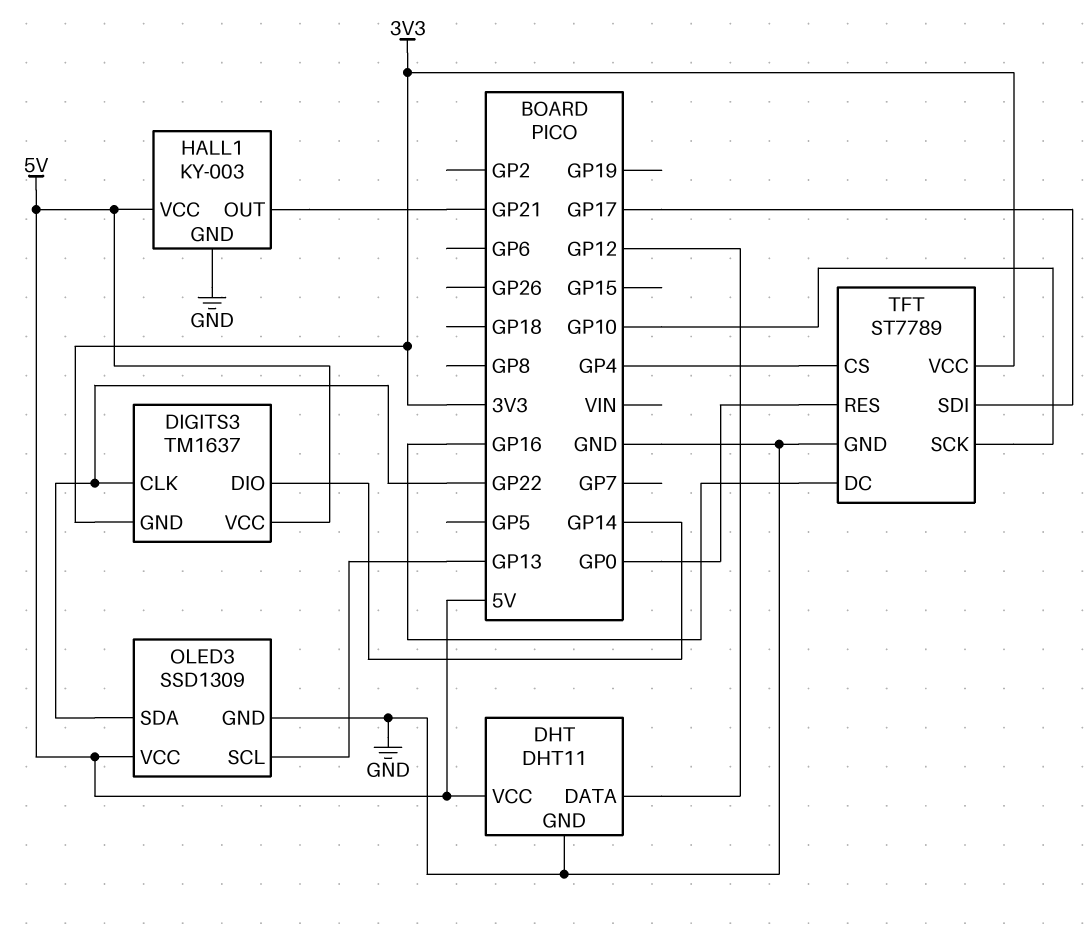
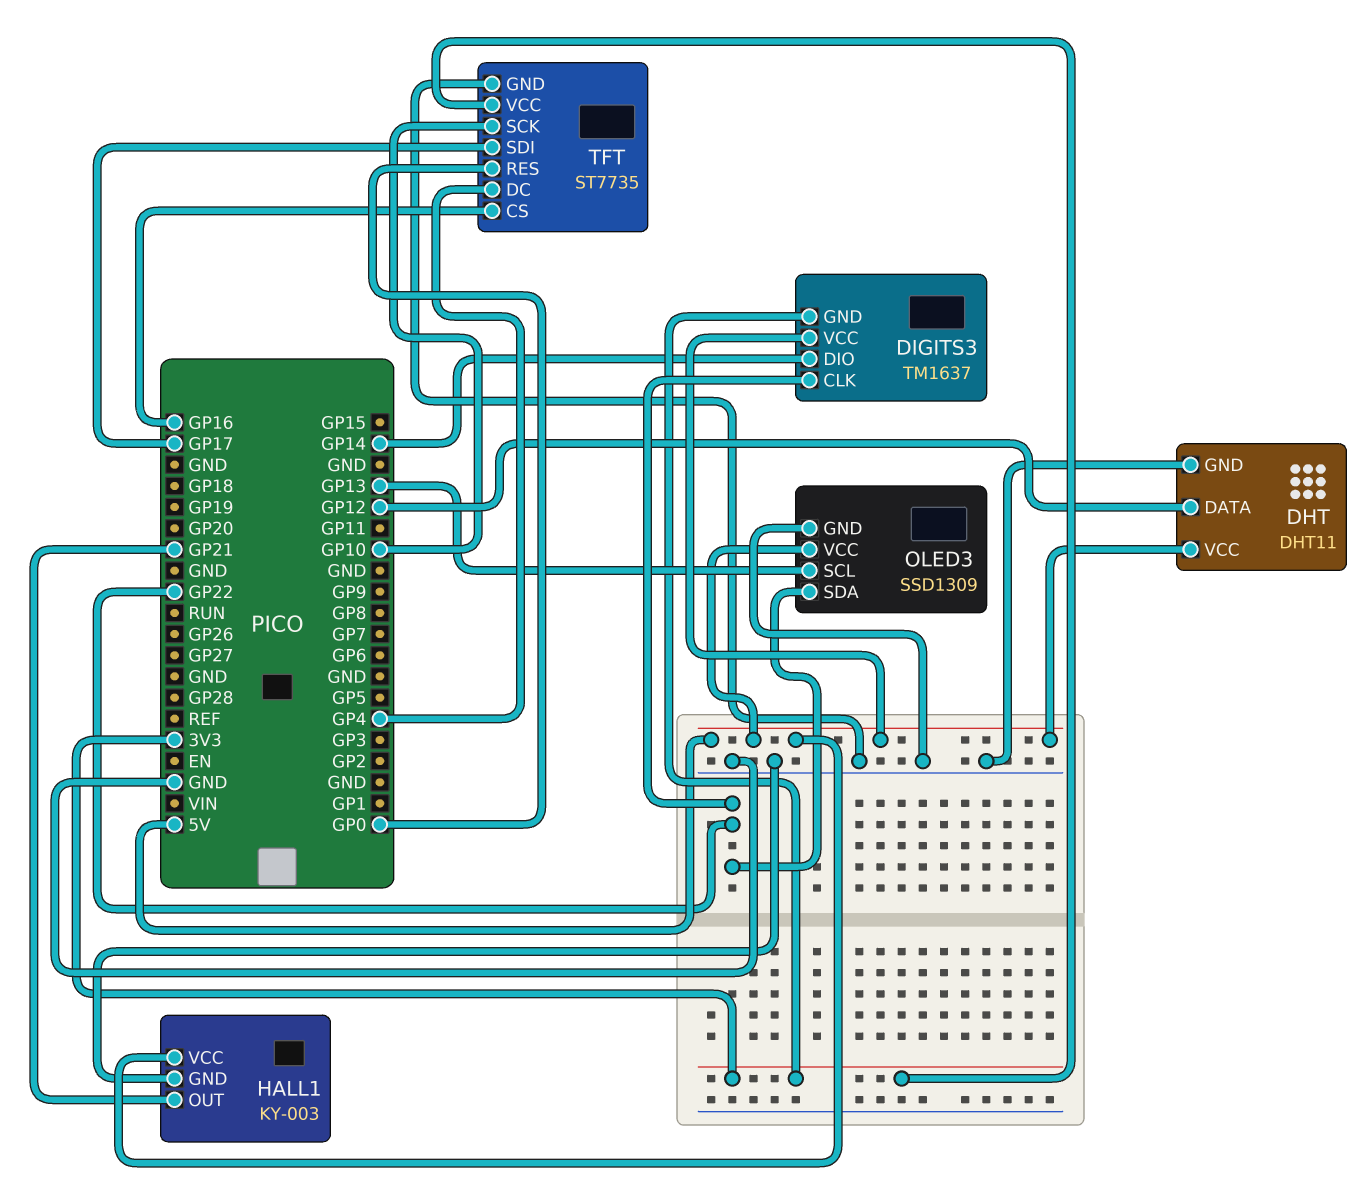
TFT: ST7789 -> ST7735
TFT pin CS: GP4 -> GP16
TFT pin DC: GP16 -> GP4

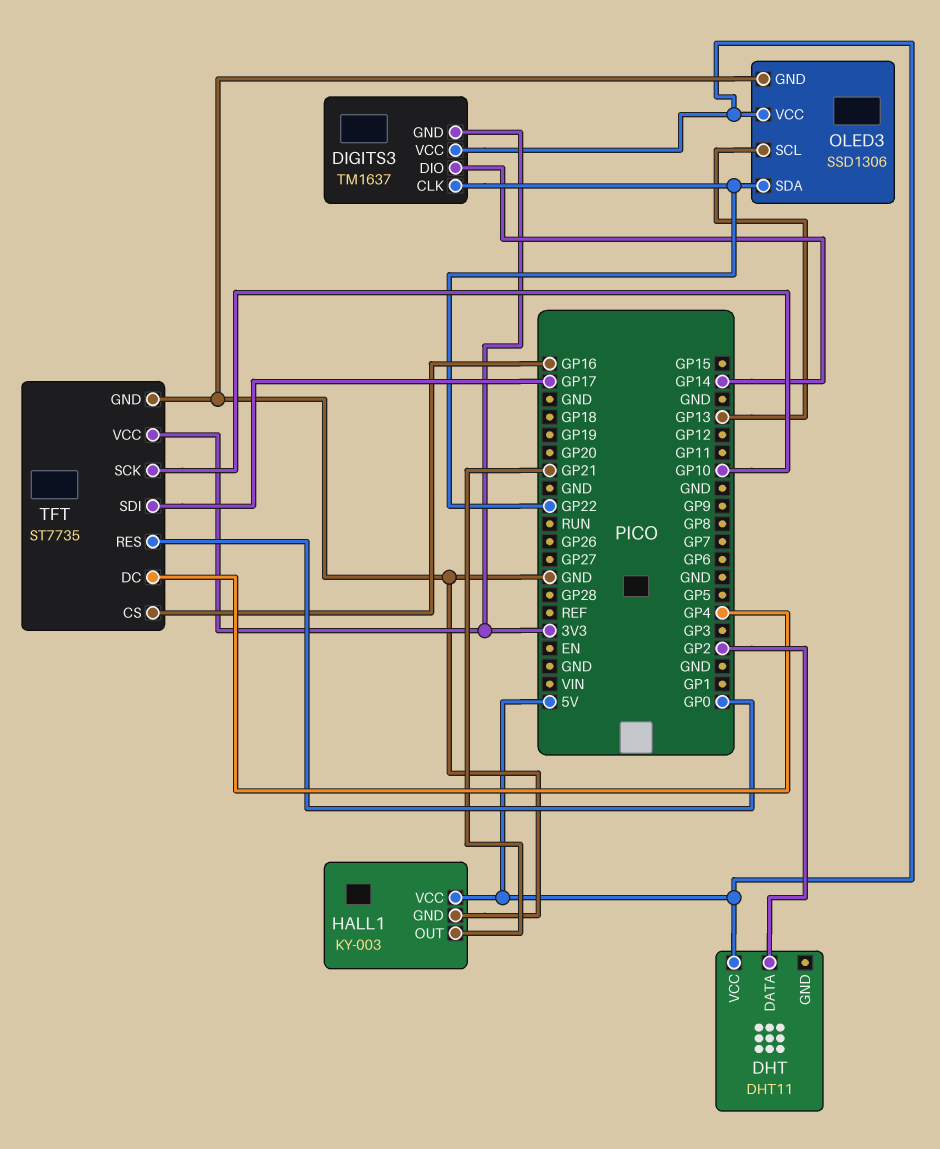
DHT pin DATA: GP12 -> GP2
DHT pin GND: GND -> none
OLED3: SSD1309 -> SSD1306

